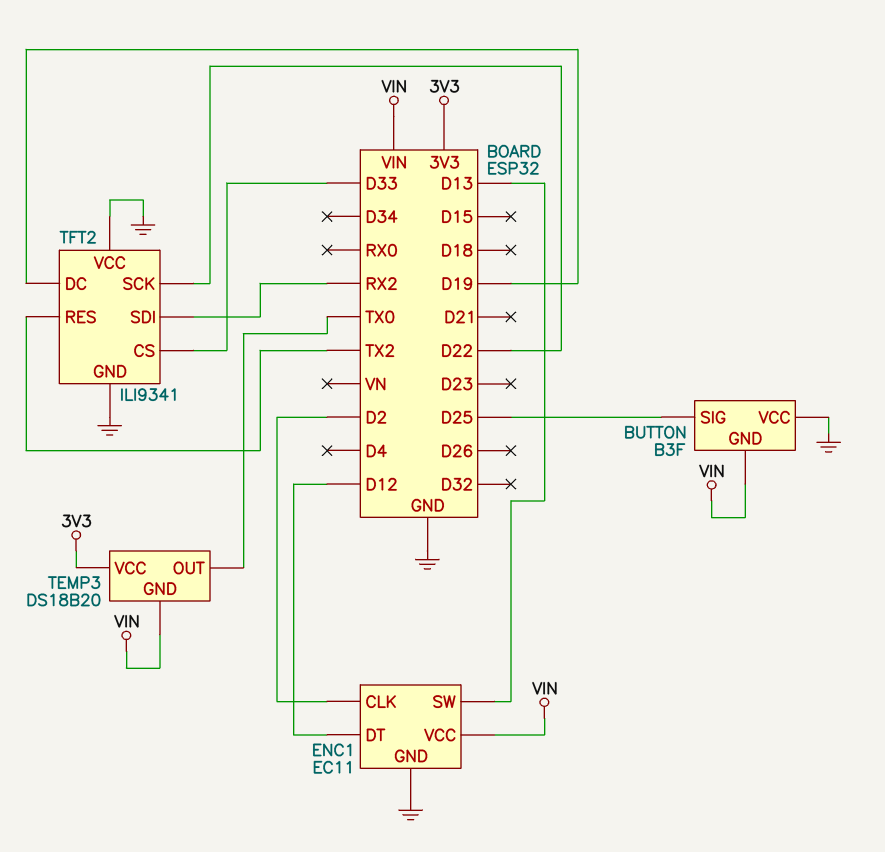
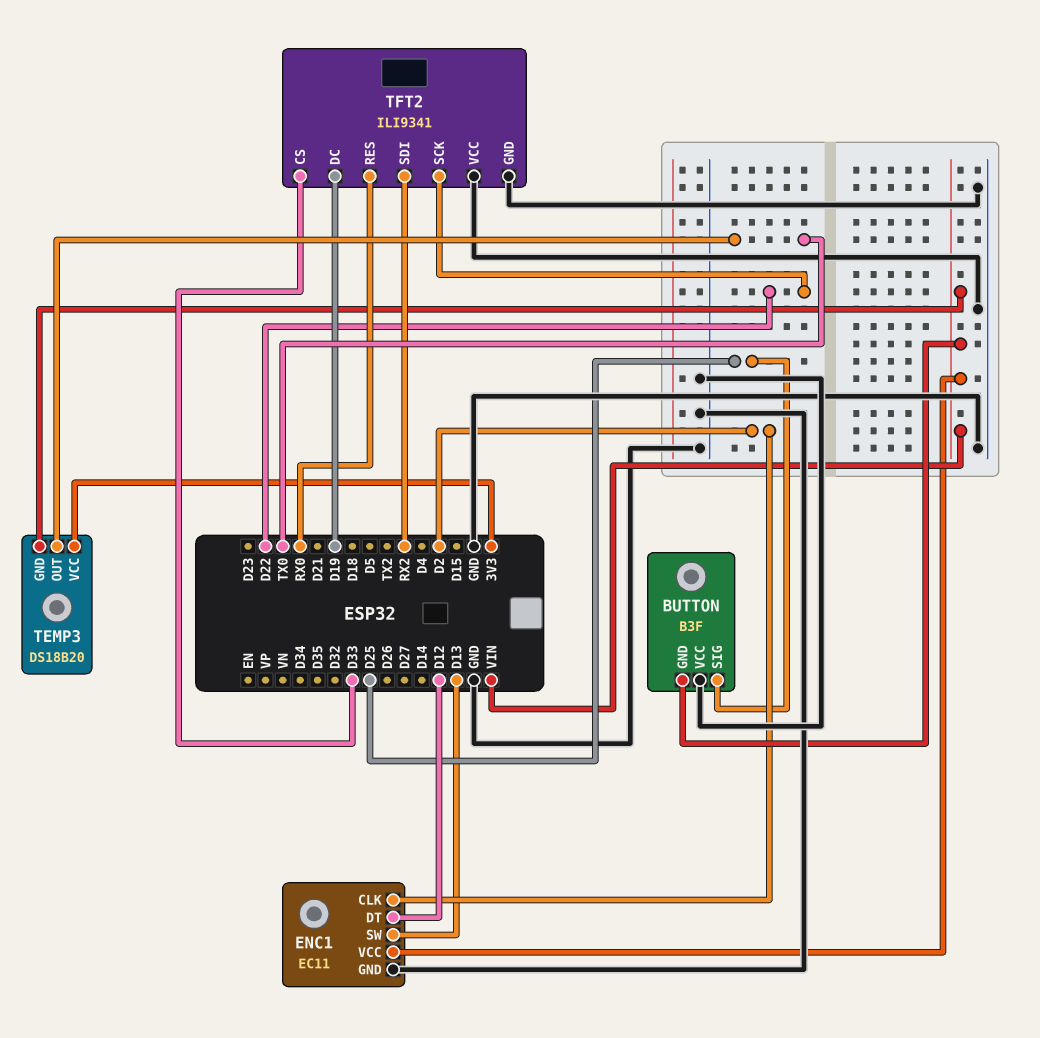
TFT2 pin RES: TX2 -> RX0

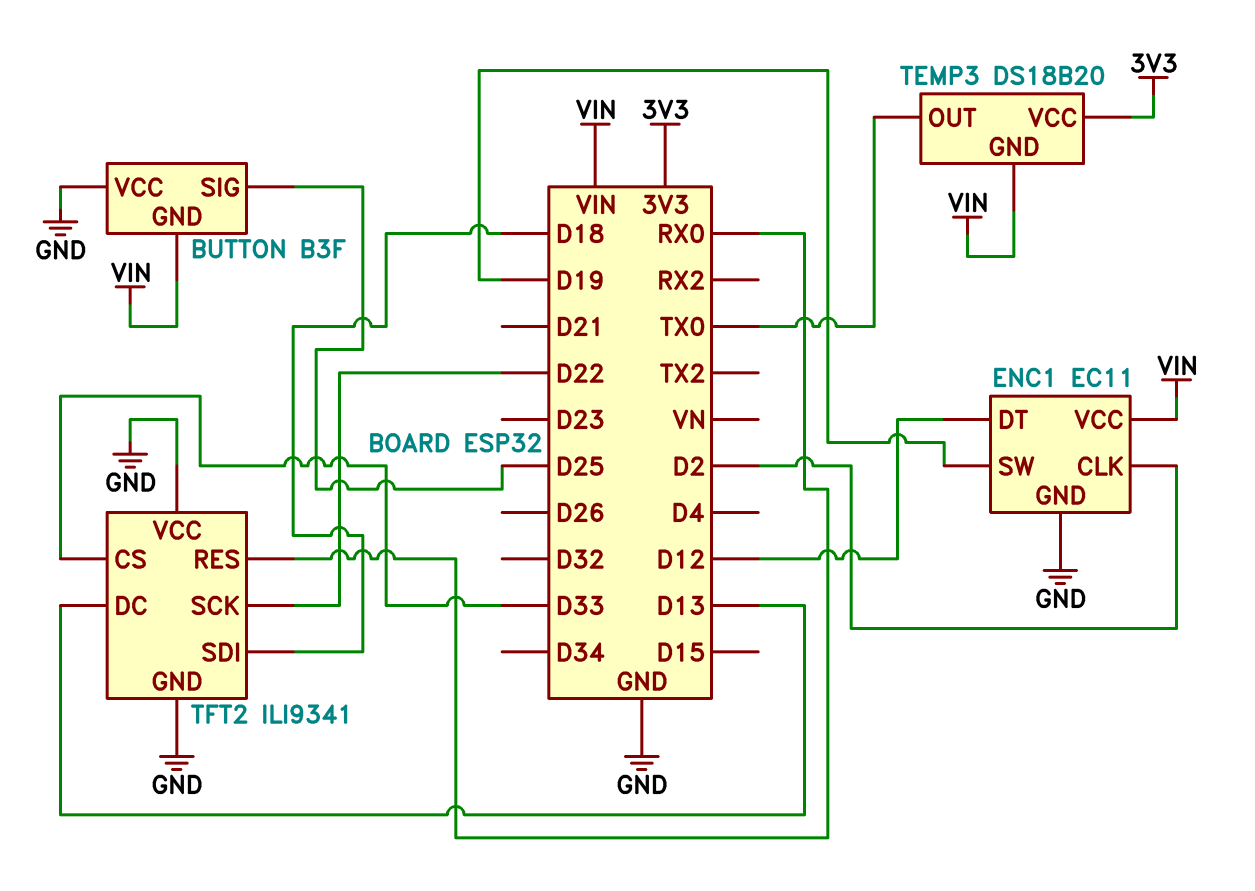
ENC1 pin SW: D13 -> D19
TFT2 pin DC: D19 -> D13
TFT2 pin SDI: RX2 -> D18

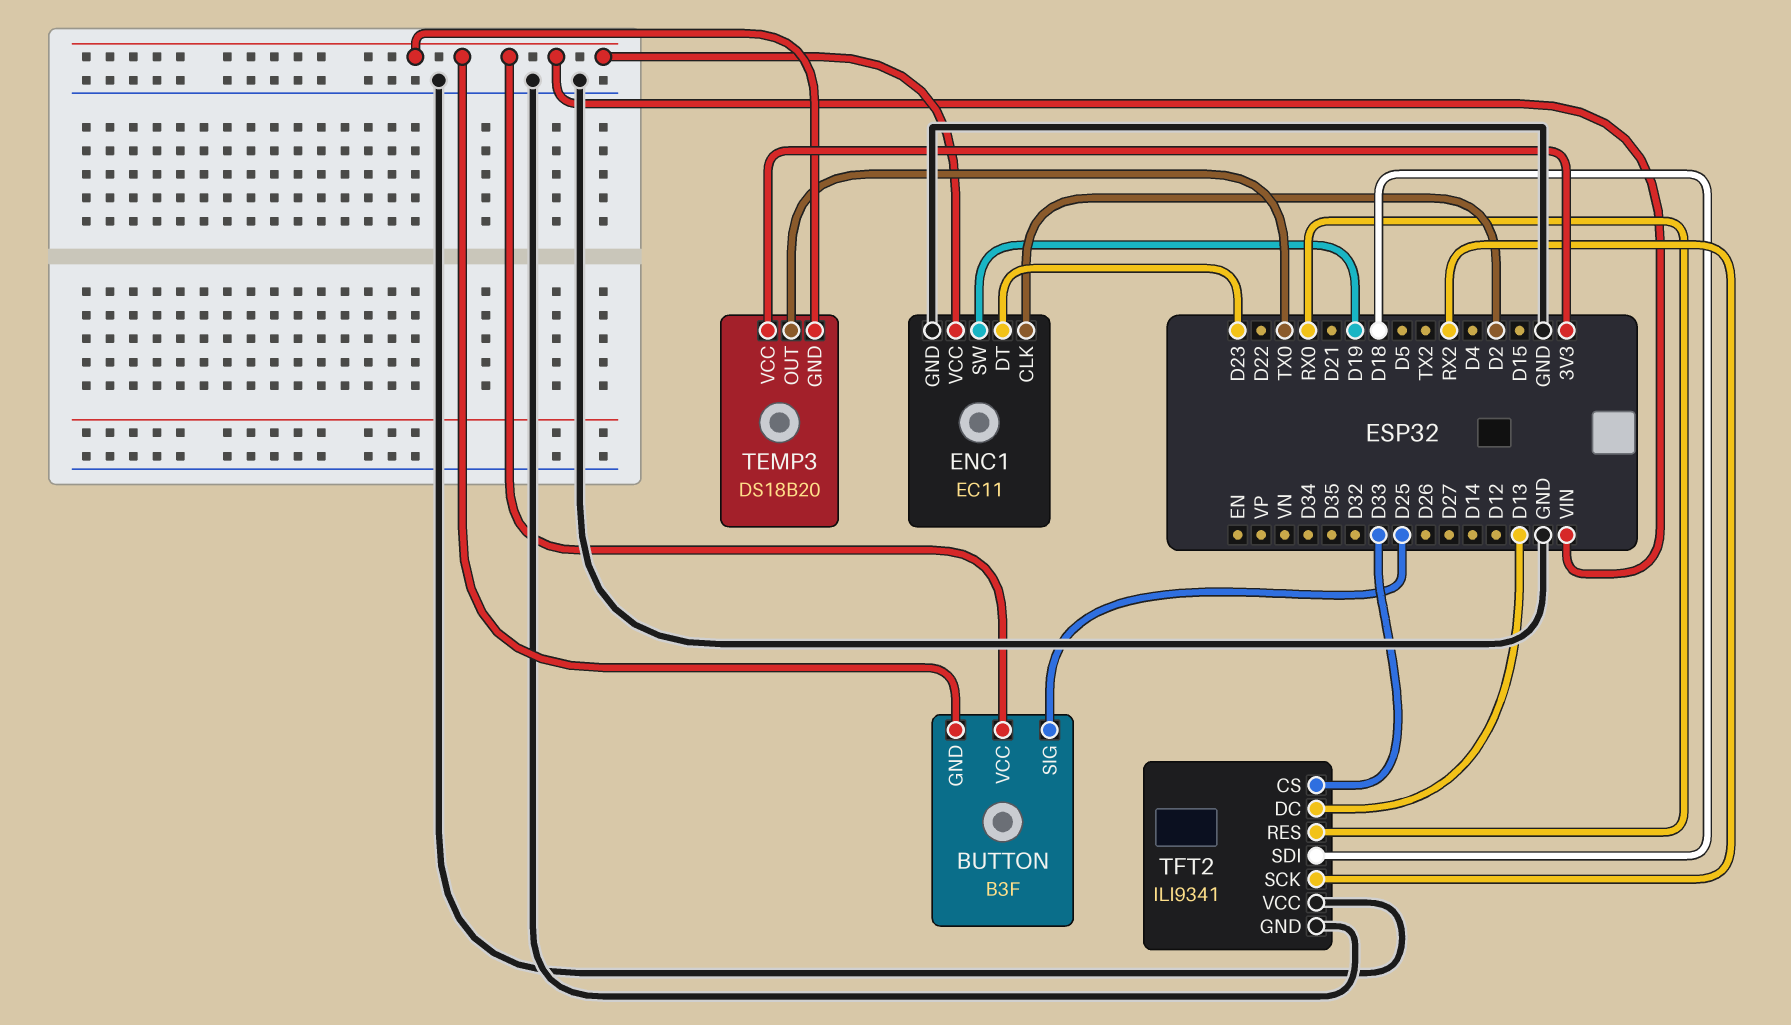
BUTTON pin VCC: GND -> VIN
ENC1 pin DT: D12 -> D23
TFT2 pin SCK: D22 -> RX2

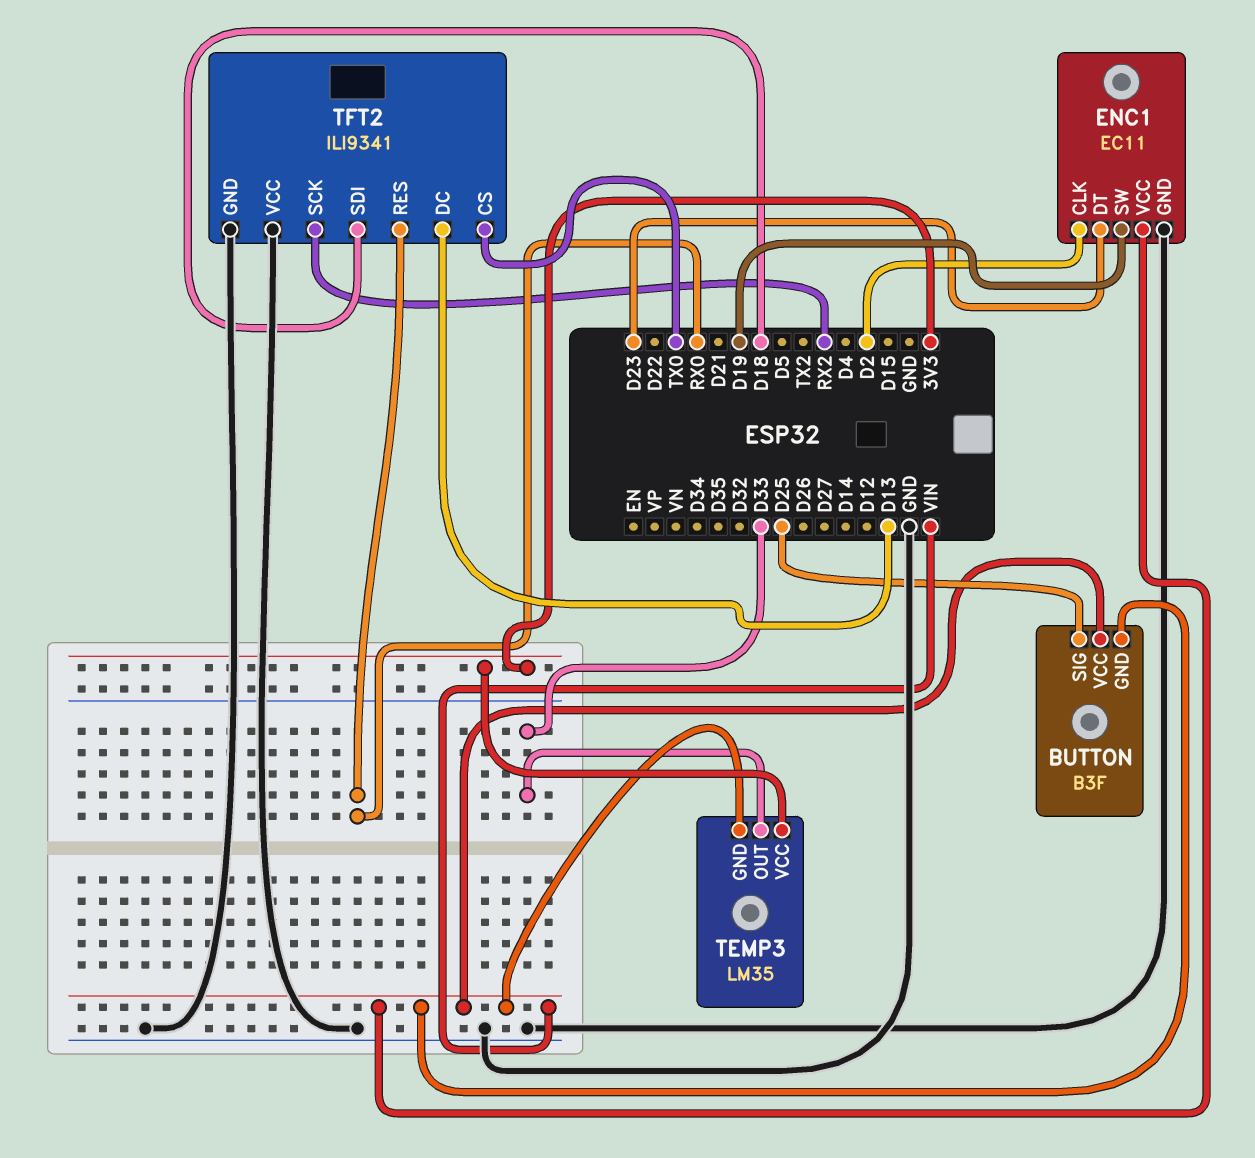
TEMP3: DS18B20 -> LM35
TEMP3 pin OUT: TX0 -> D33
TFT2 pin CS: D33 -> TX0

